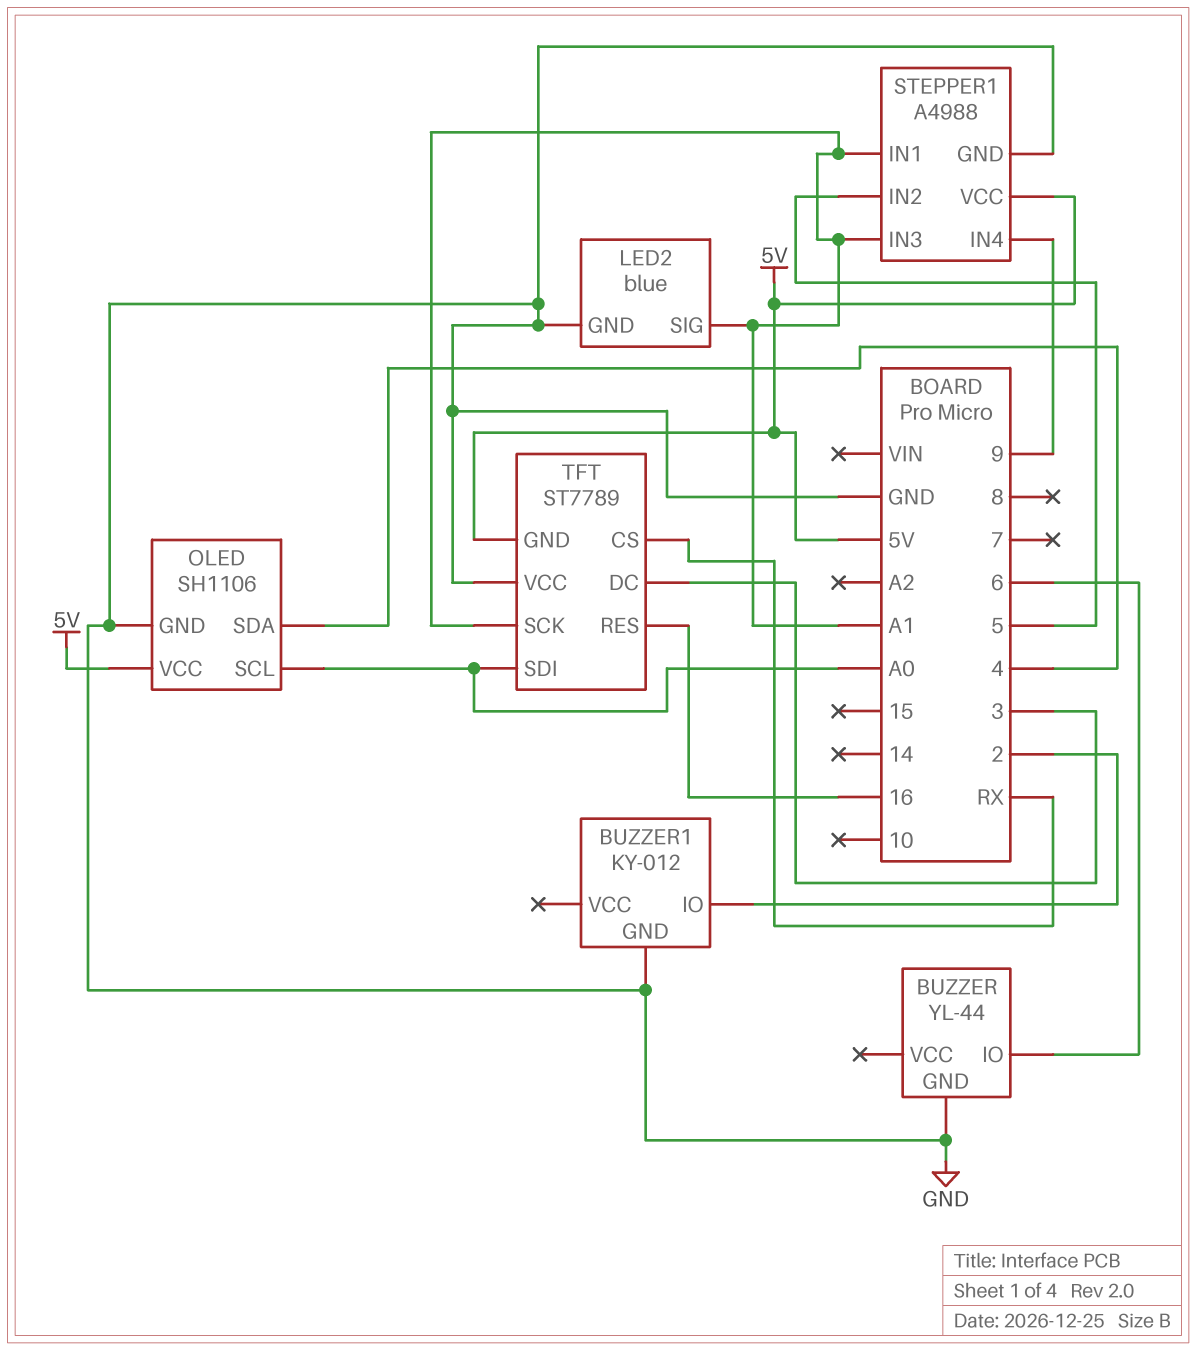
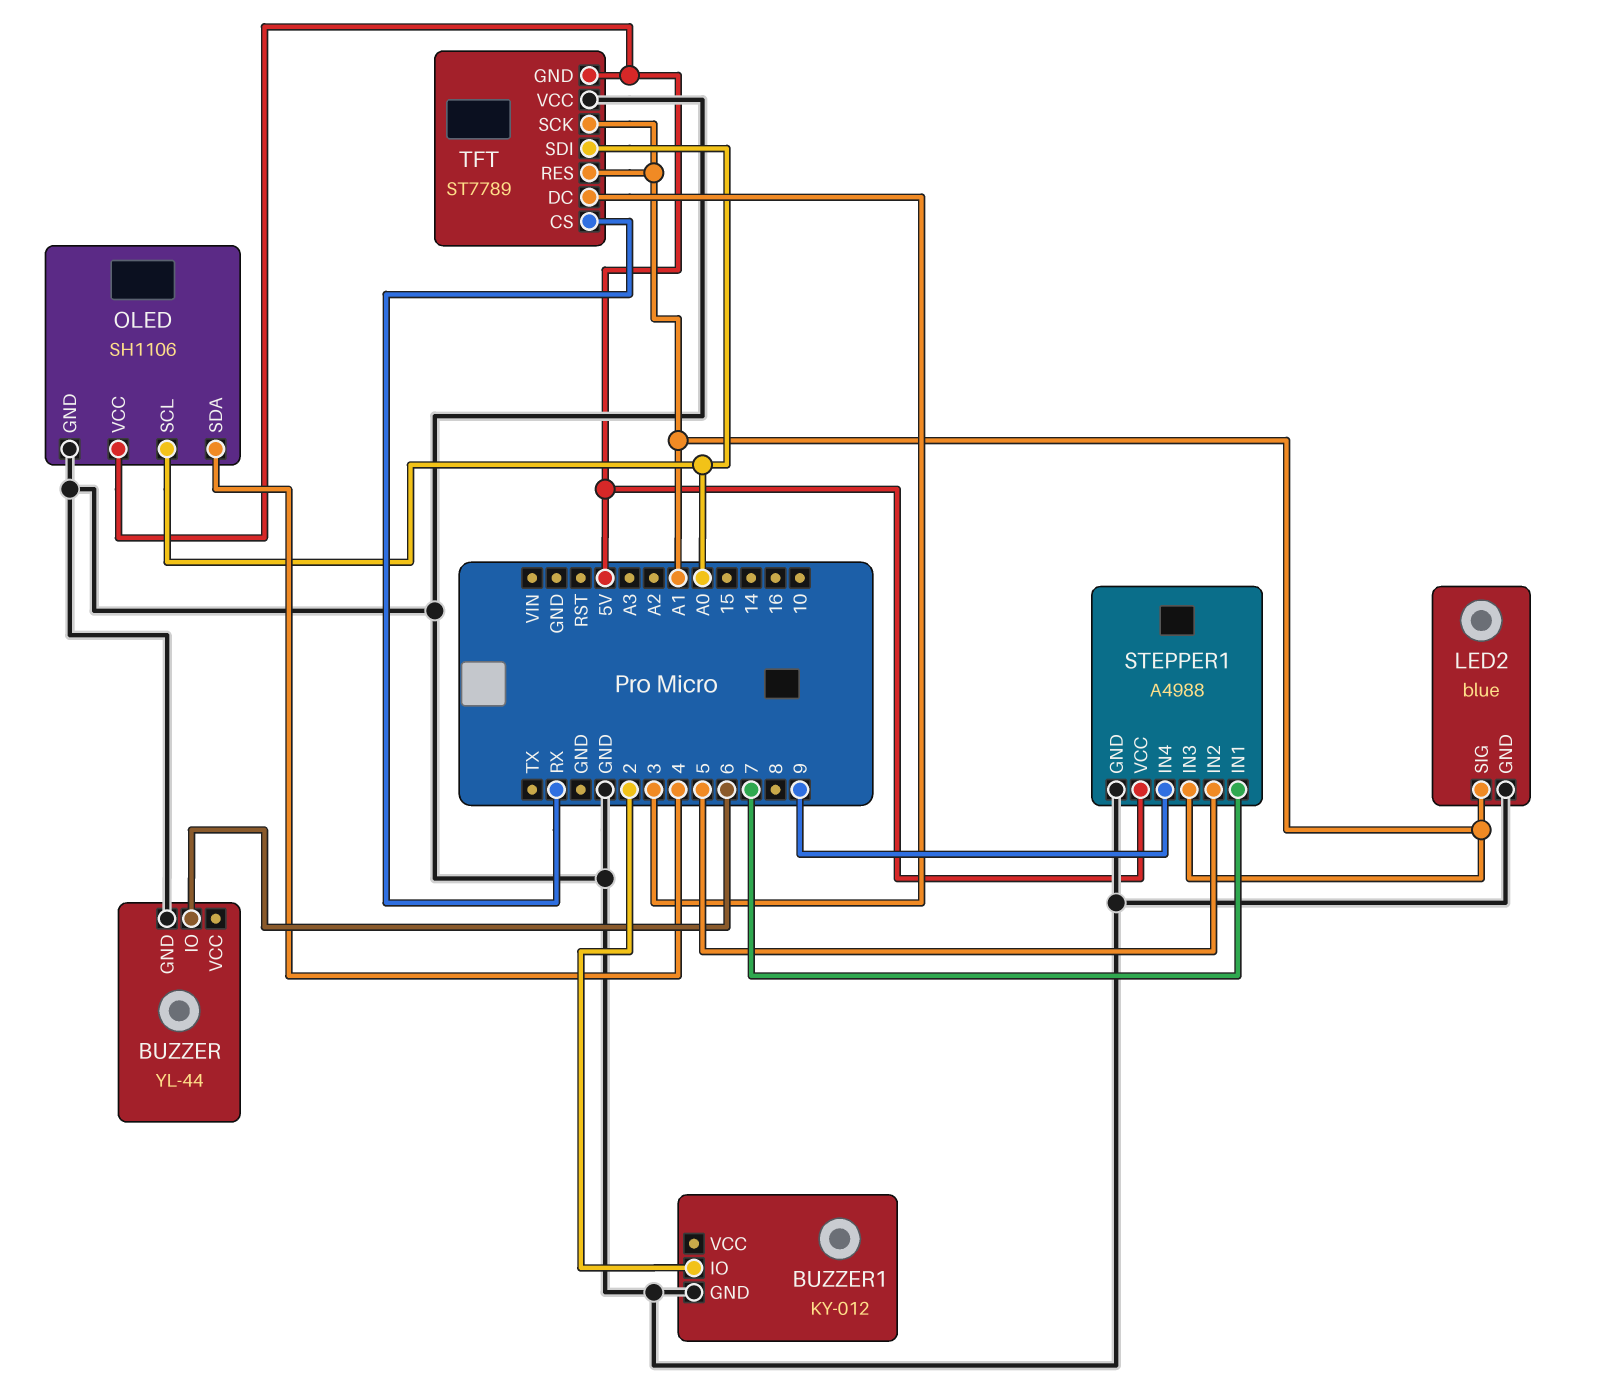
STEPPER1 pin IN1: A1 -> 7
TFT pin RES: 16 -> A1

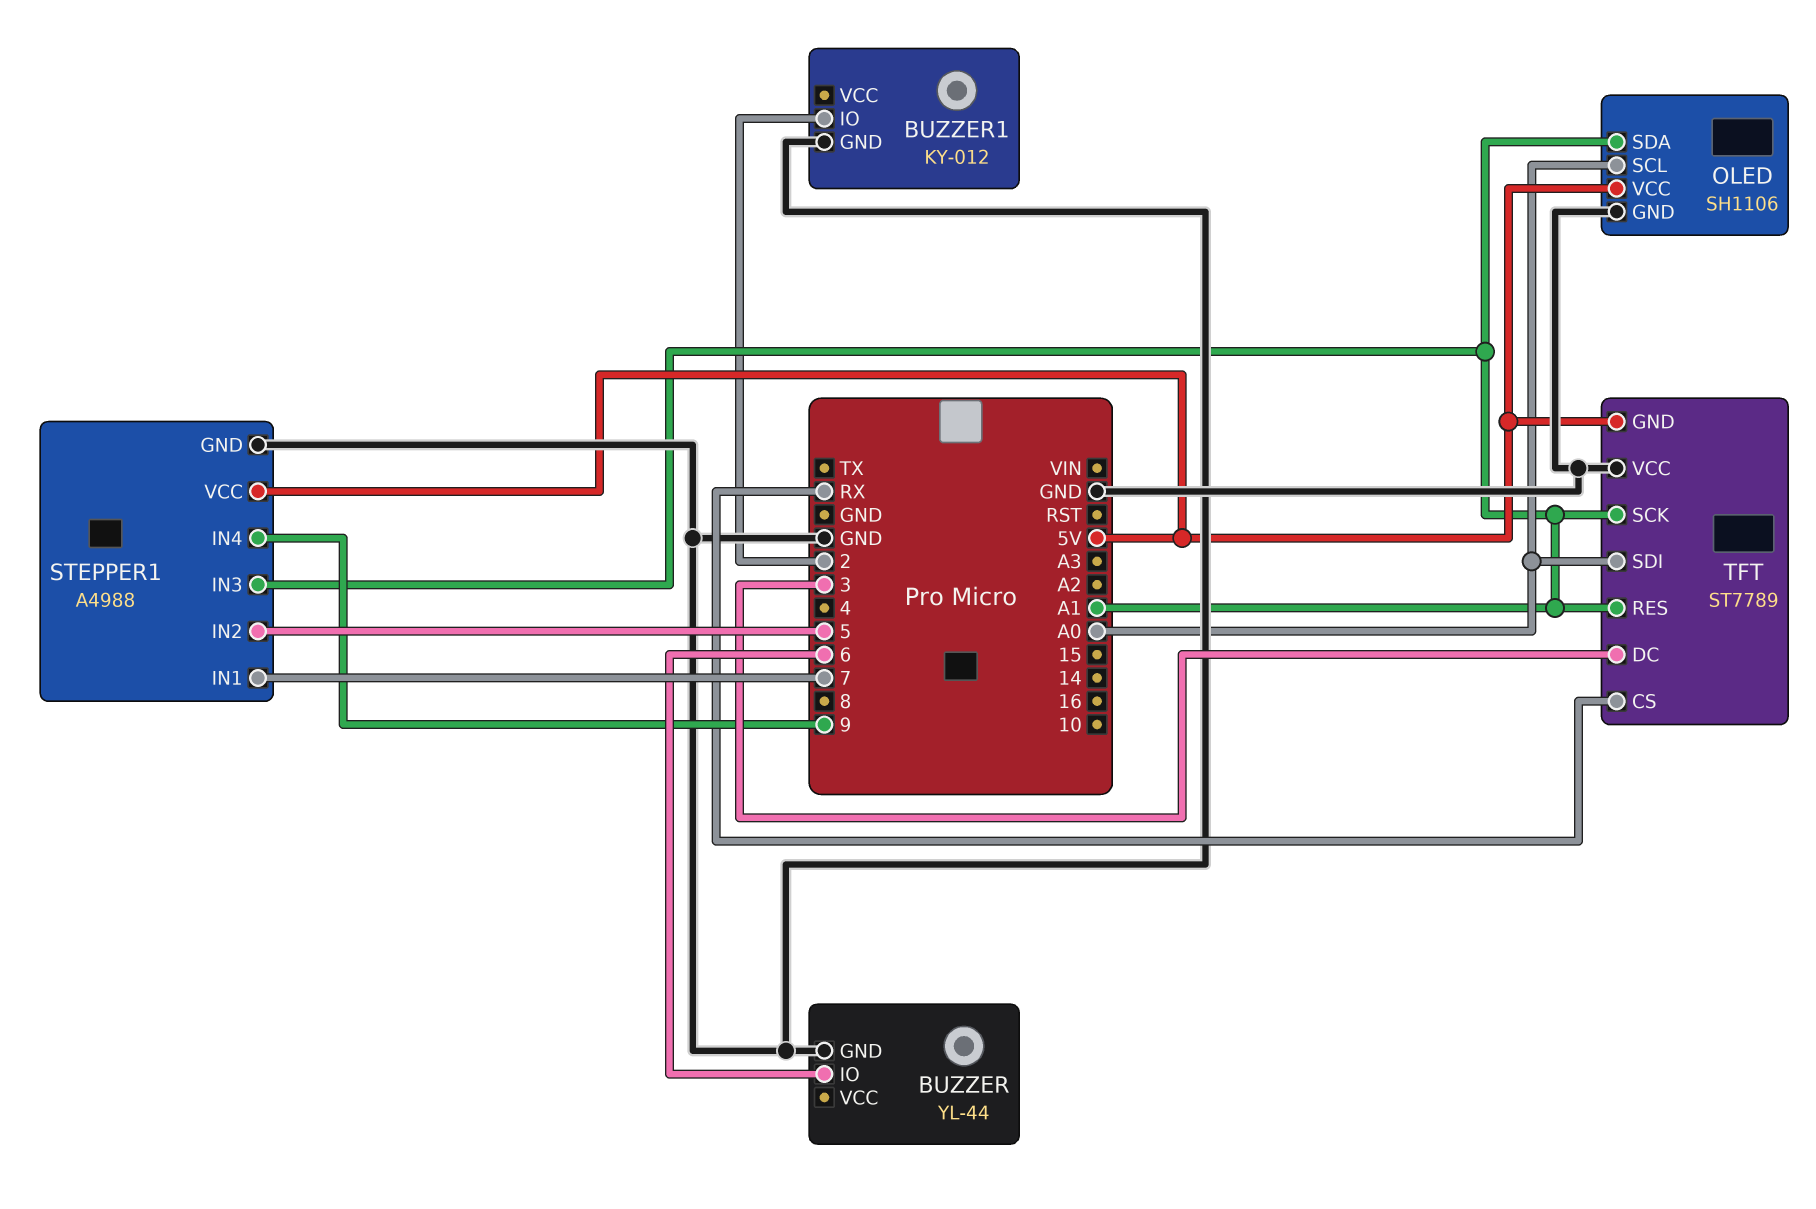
LED2: blue -> none
LED2 pin GND: GND -> none
LED2 pin SIG: A1 -> none
OLED pin SDA: 4 -> A1

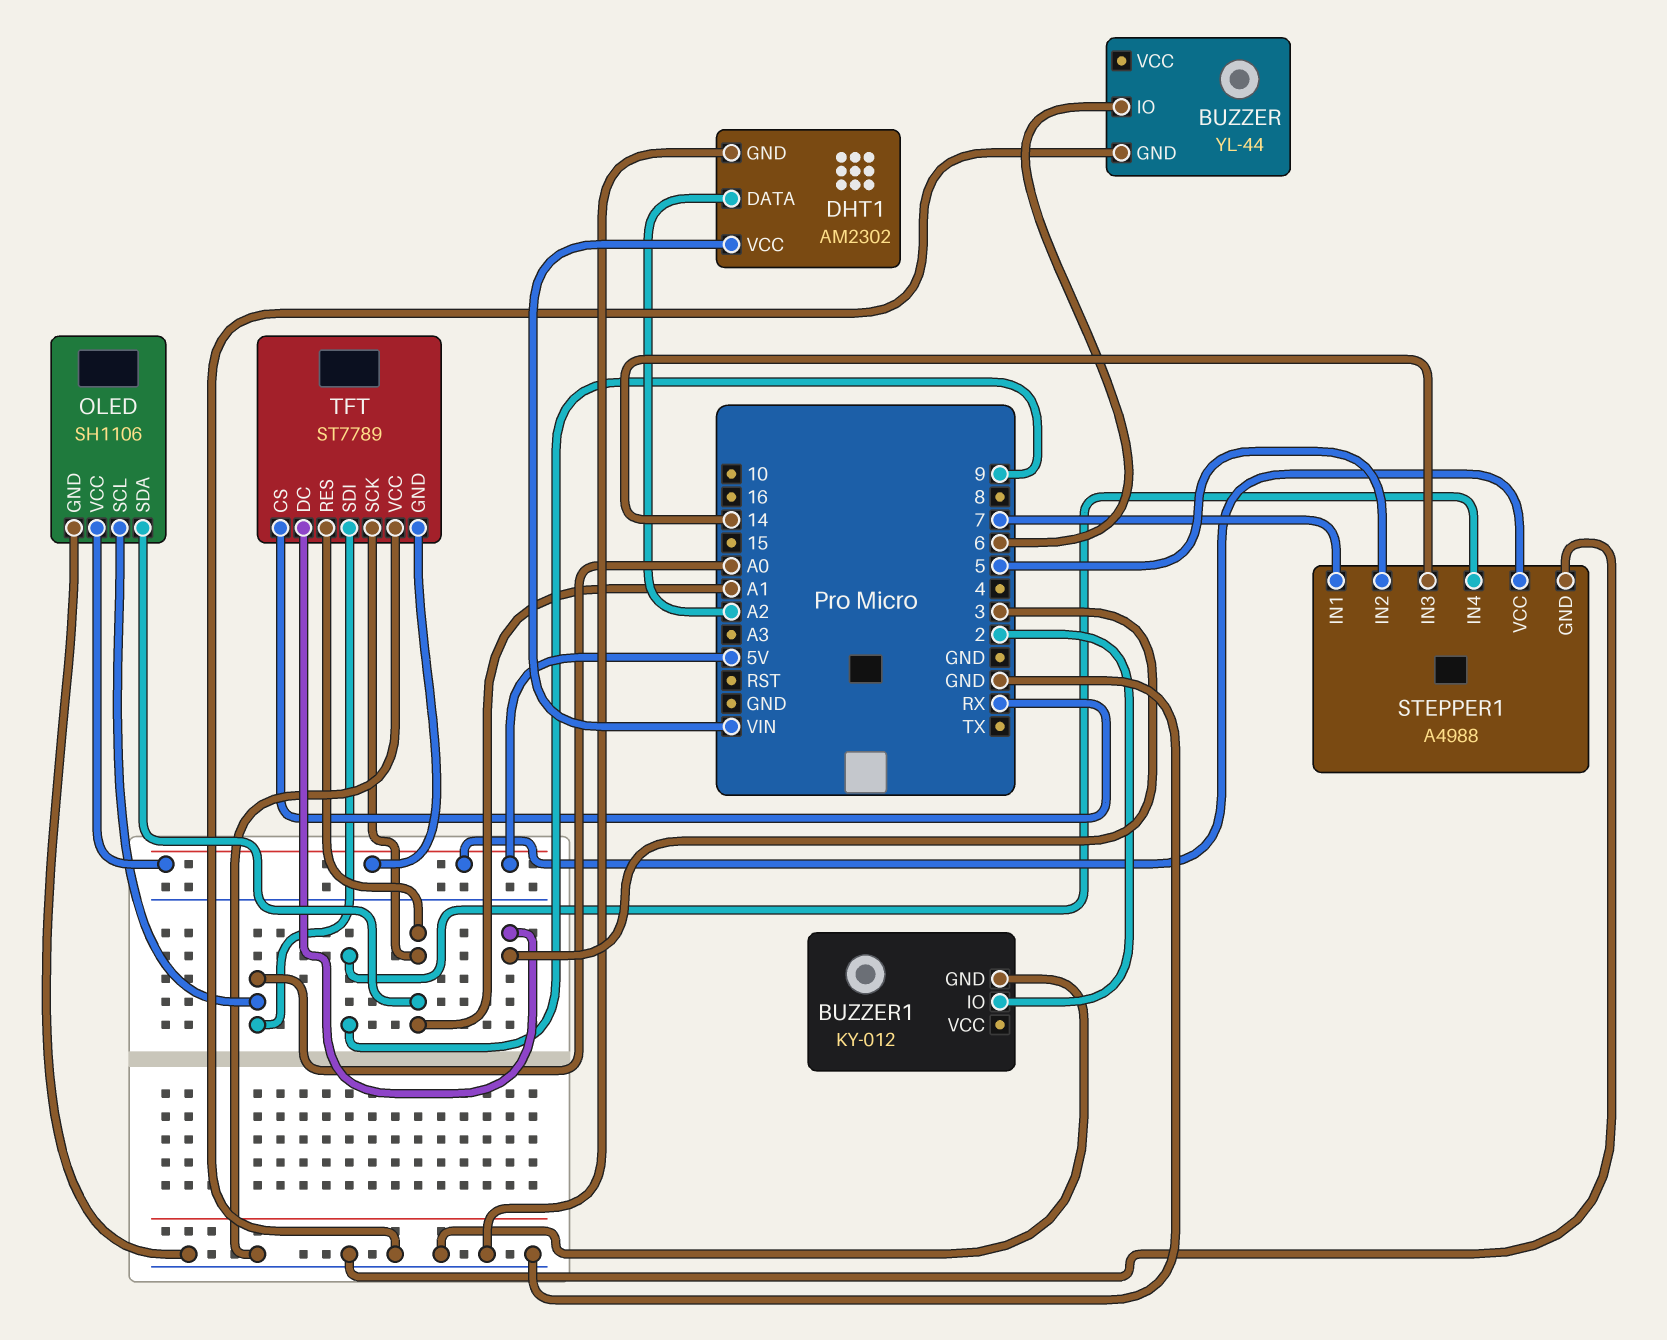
DHT1: none -> AM2302
DHT1 pin DATA: none -> A2
DHT1 pin GND: none -> GND
DHT1 pin VCC: none -> VIN
STEPPER1 pin IN3: A1 -> 14

